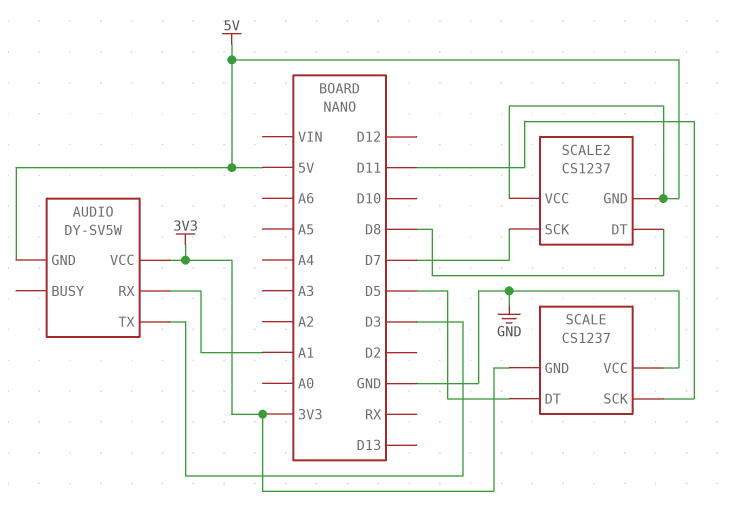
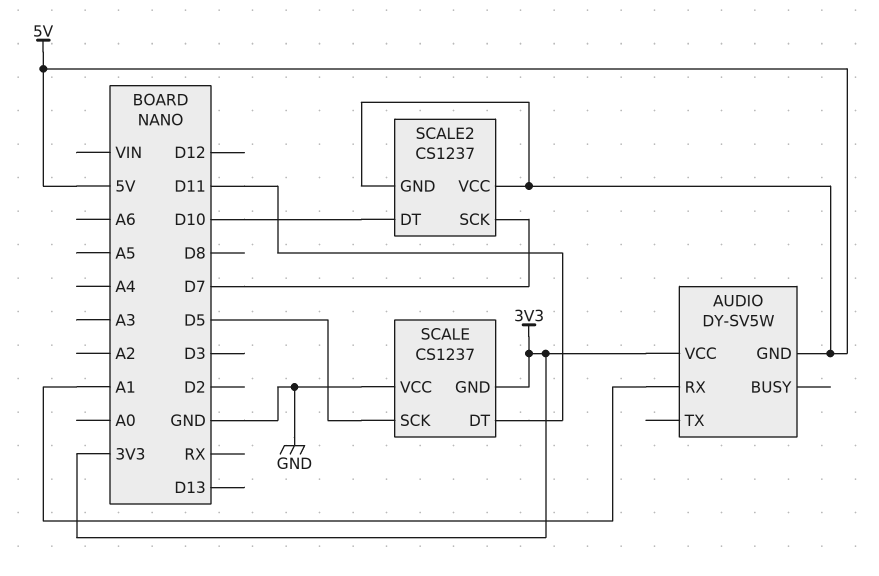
AUDIO pin TX: D3 -> none
SCALE pin DT: D5 -> D11
SCALE pin SCK: D11 -> D5
SCALE2 pin DT: D8 -> D10

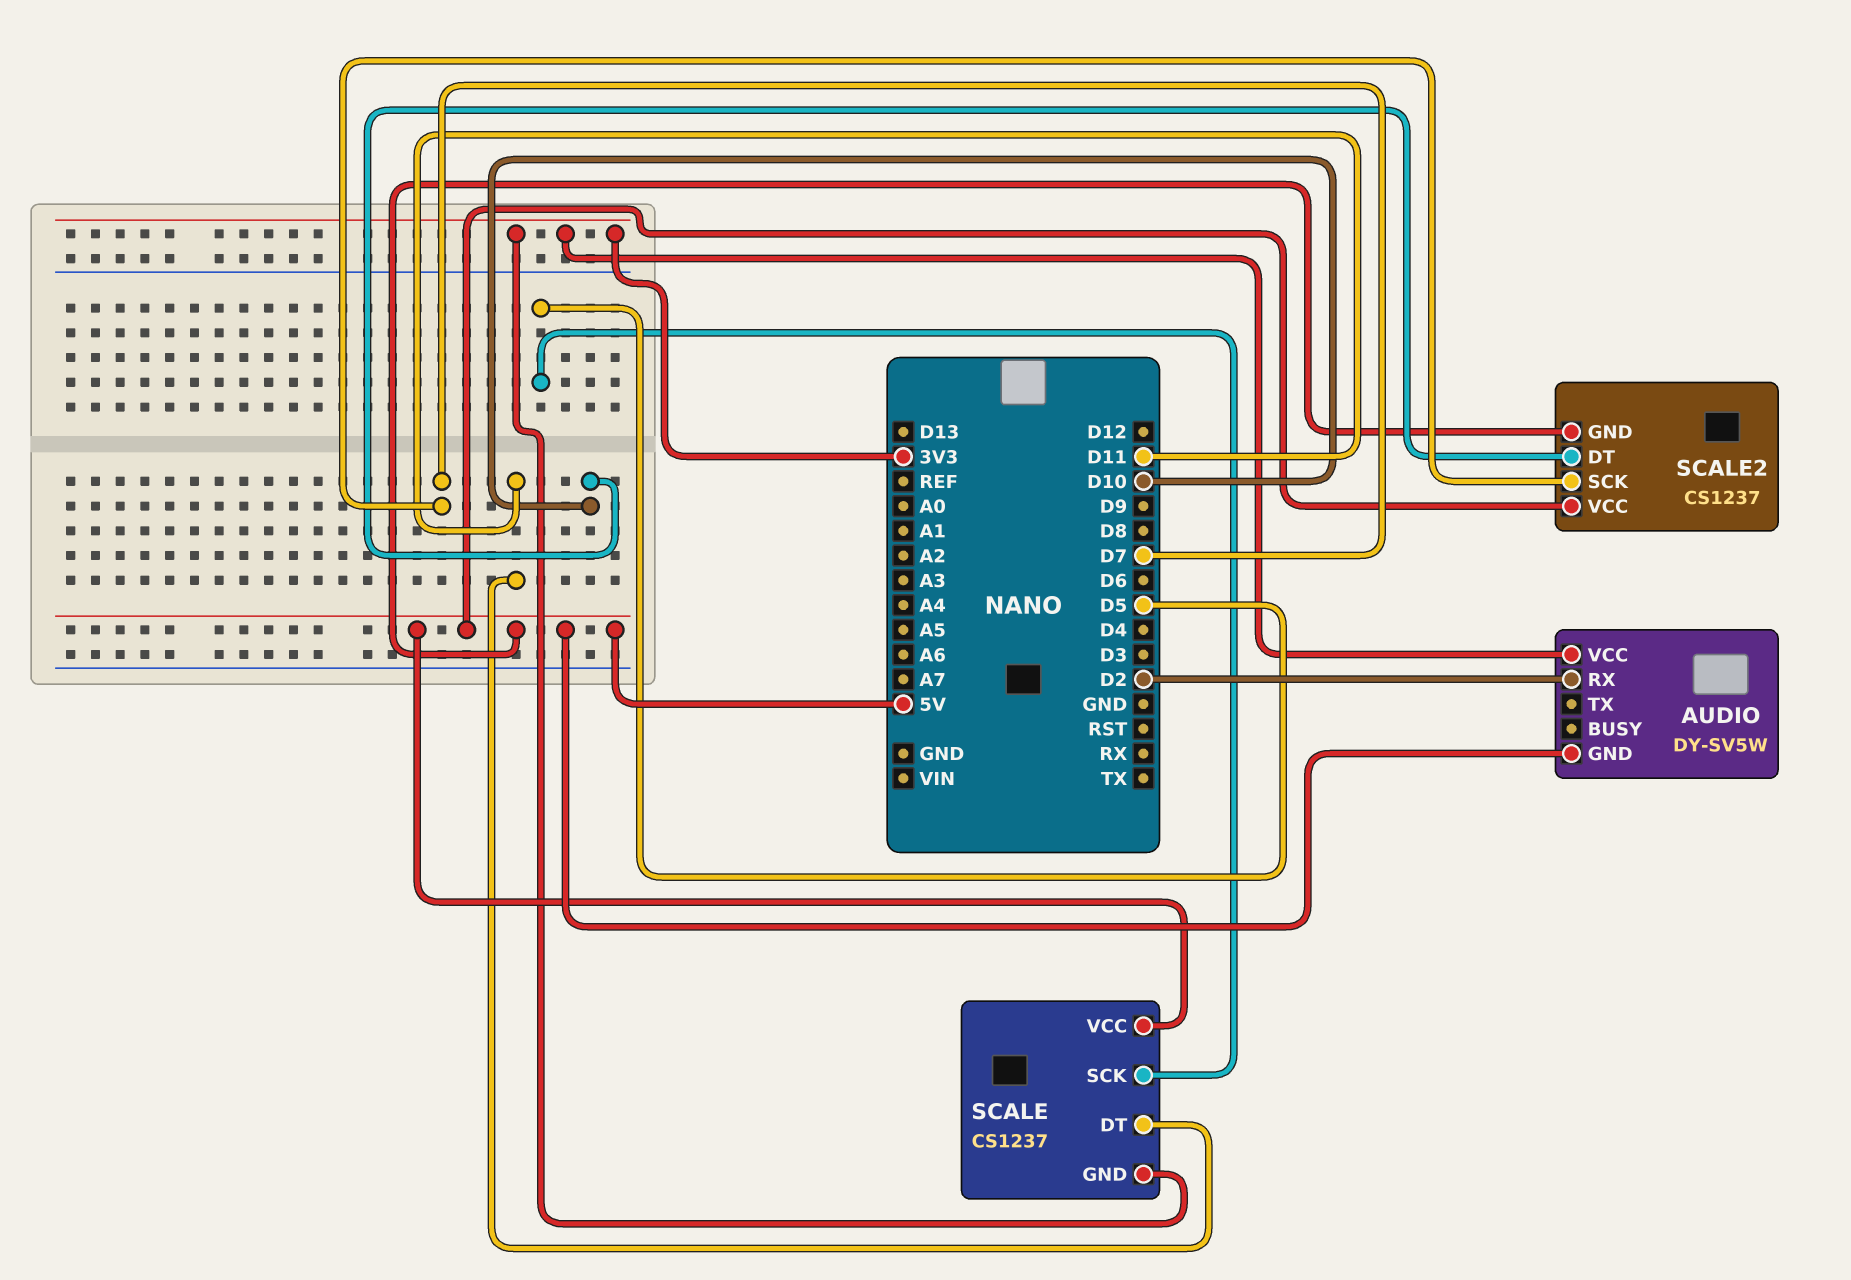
AUDIO pin RX: A1 -> D2
SCALE pin VCC: GND -> 5V

